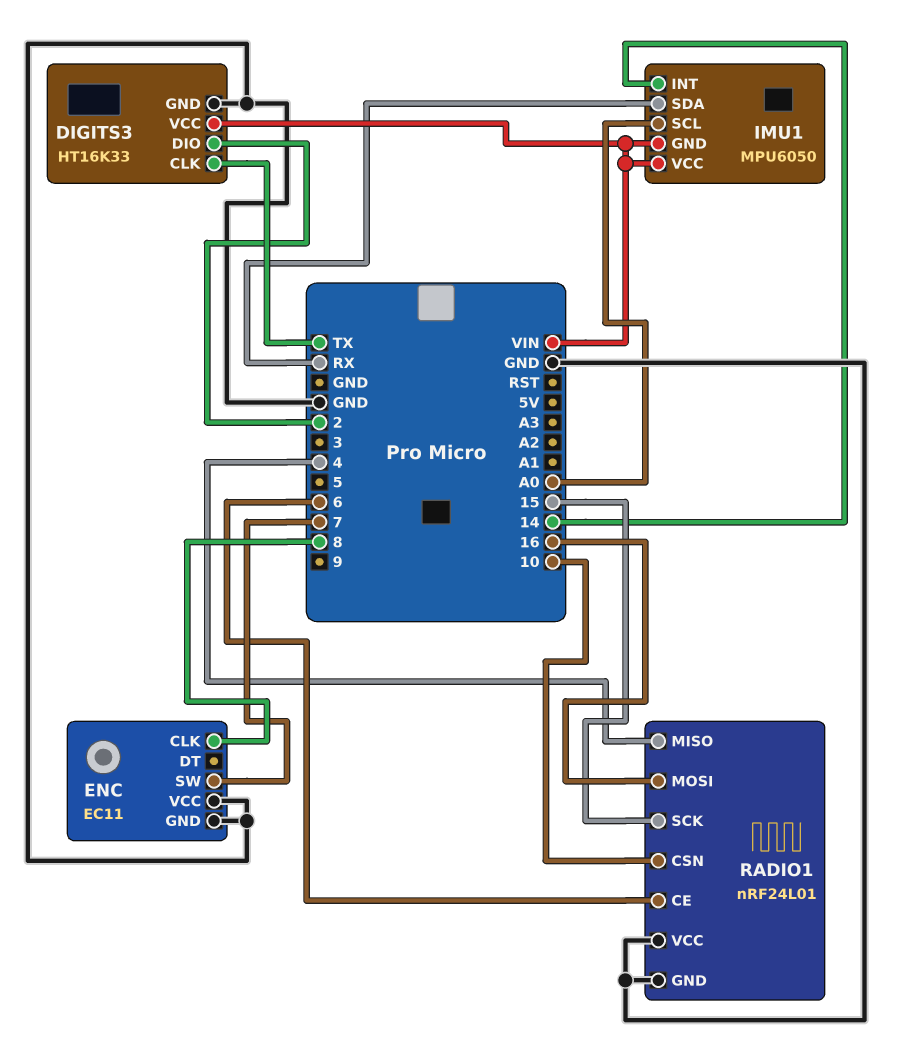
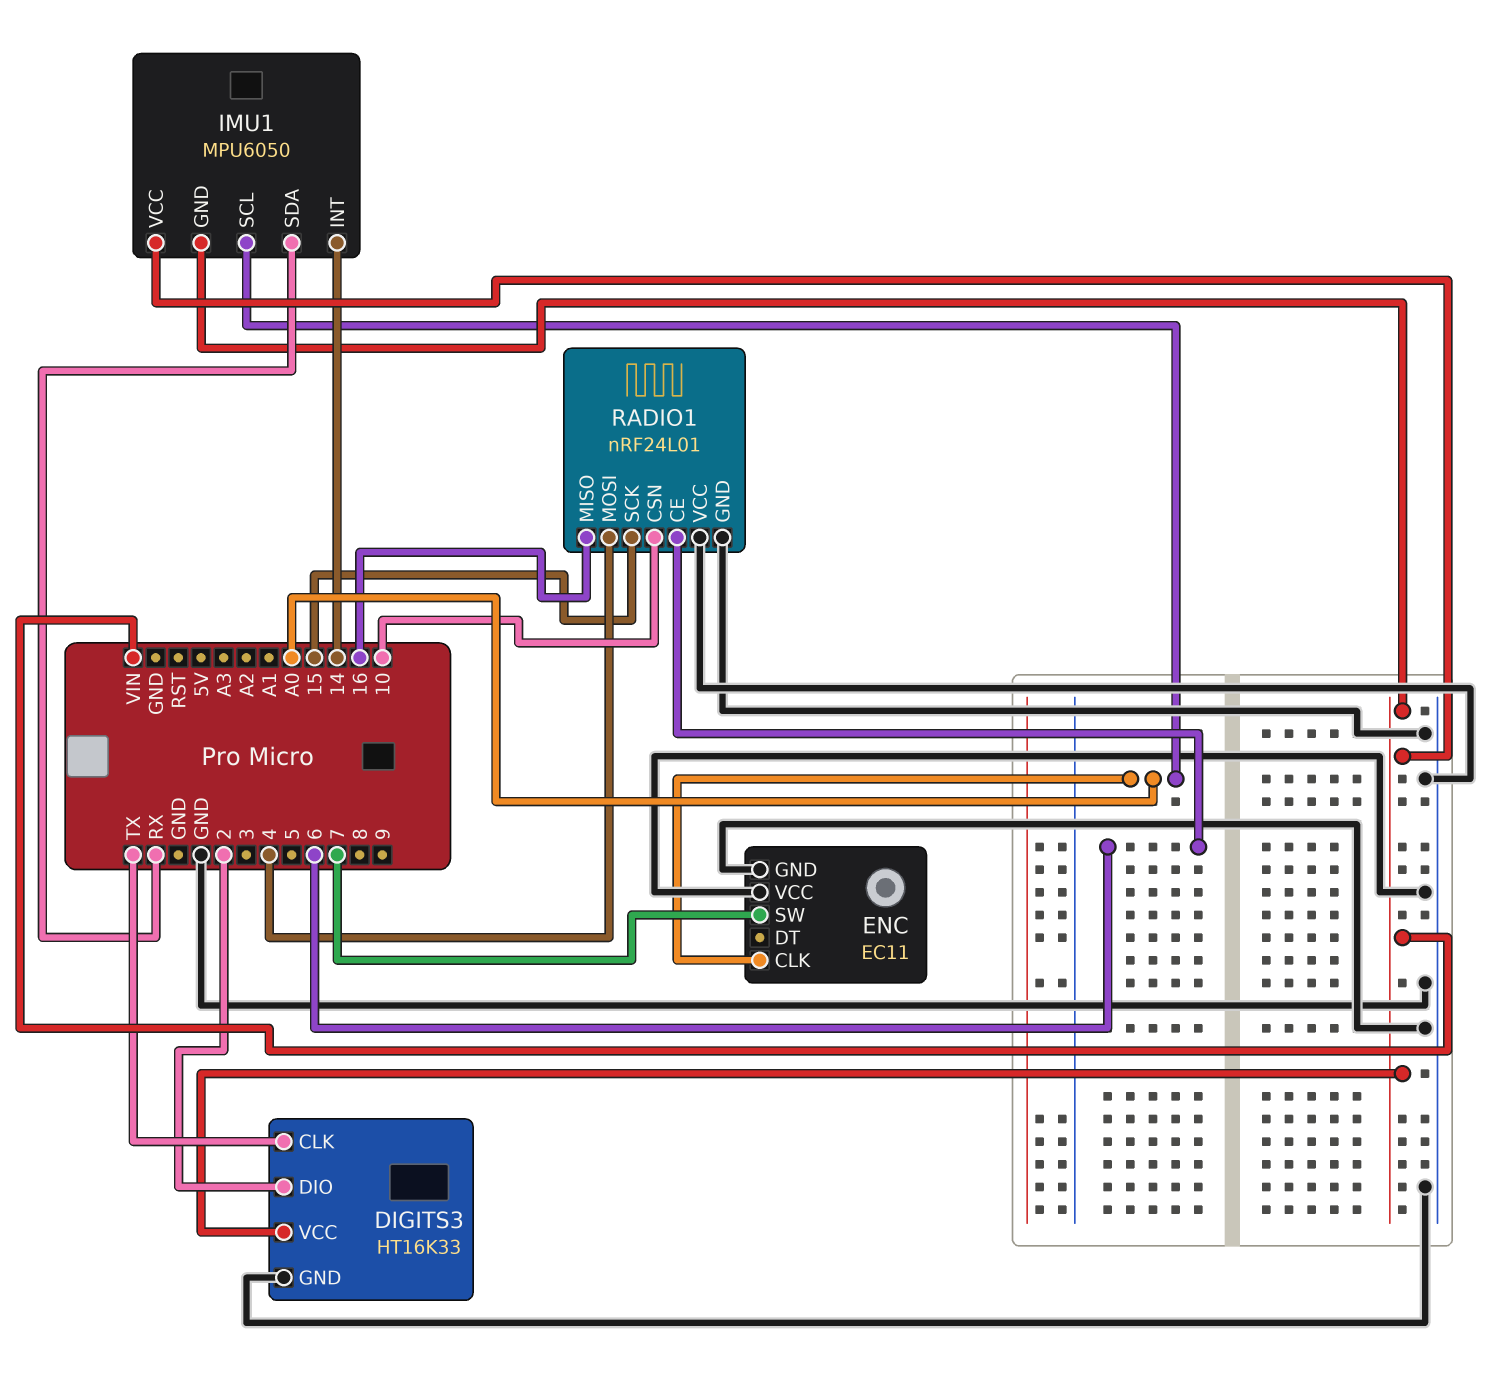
ENC pin CLK: 8 -> A0
RADIO1 pin MISO: 4 -> 16
RADIO1 pin MOSI: 16 -> 4

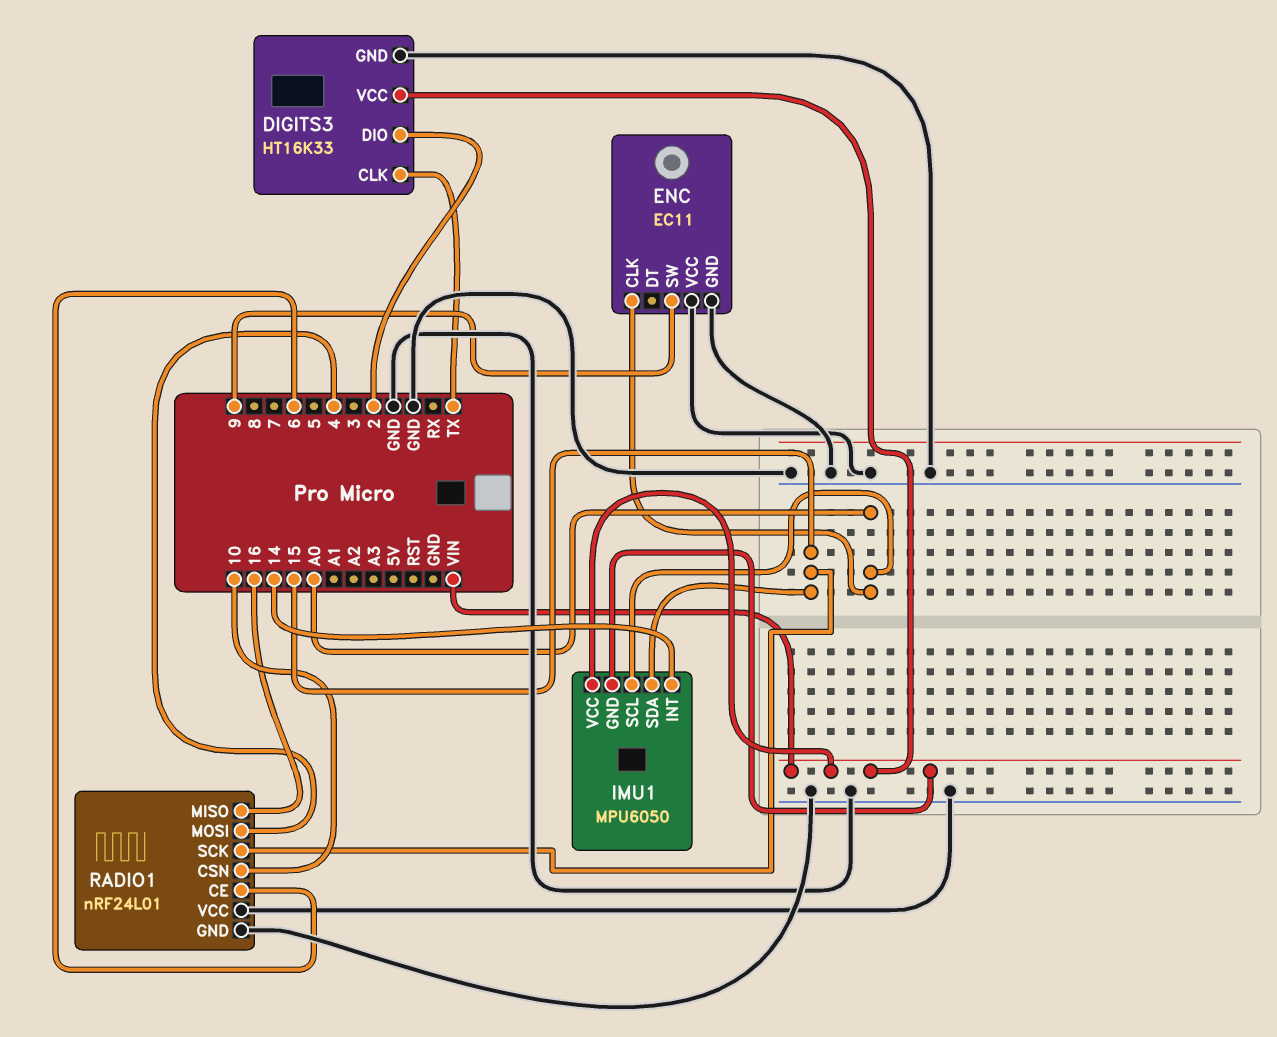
ENC pin SW: 7 -> 9
IMU1 pin SDA: RX -> 15

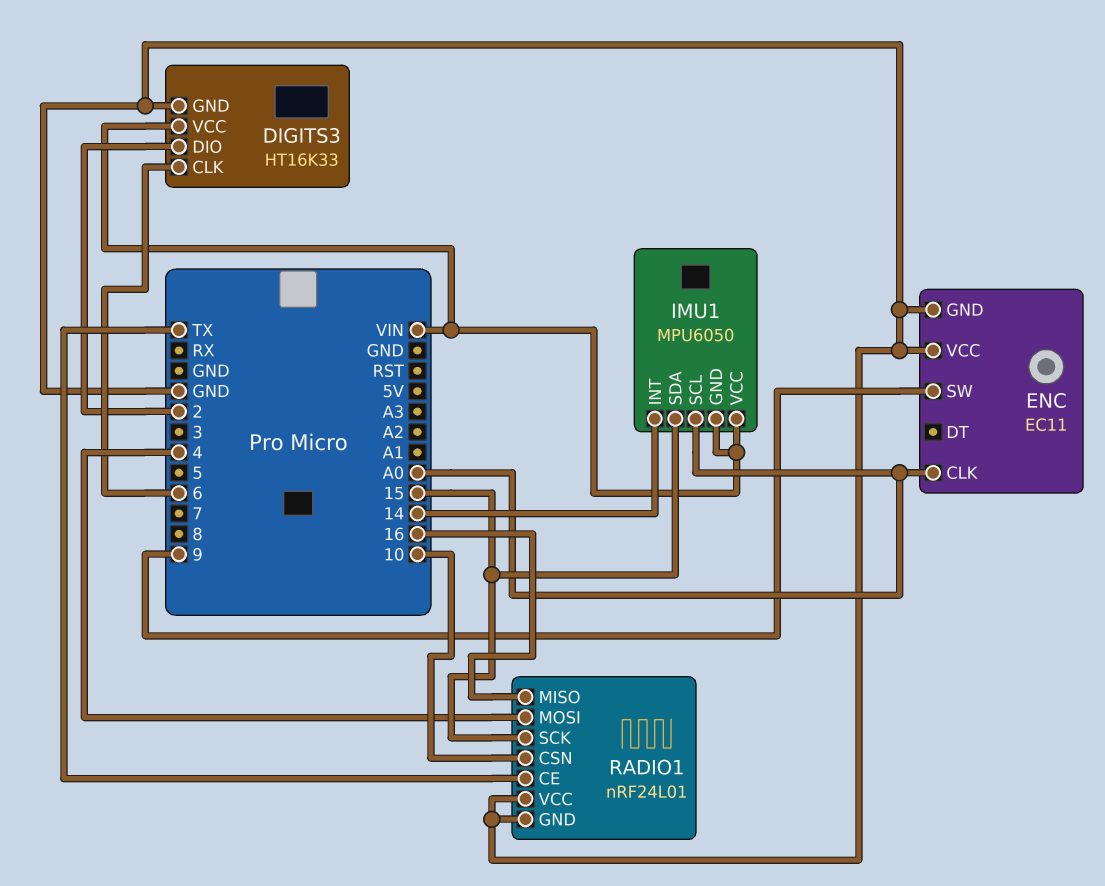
DIGITS3 pin CLK: TX -> 6
RADIO1 pin CE: 6 -> TX

